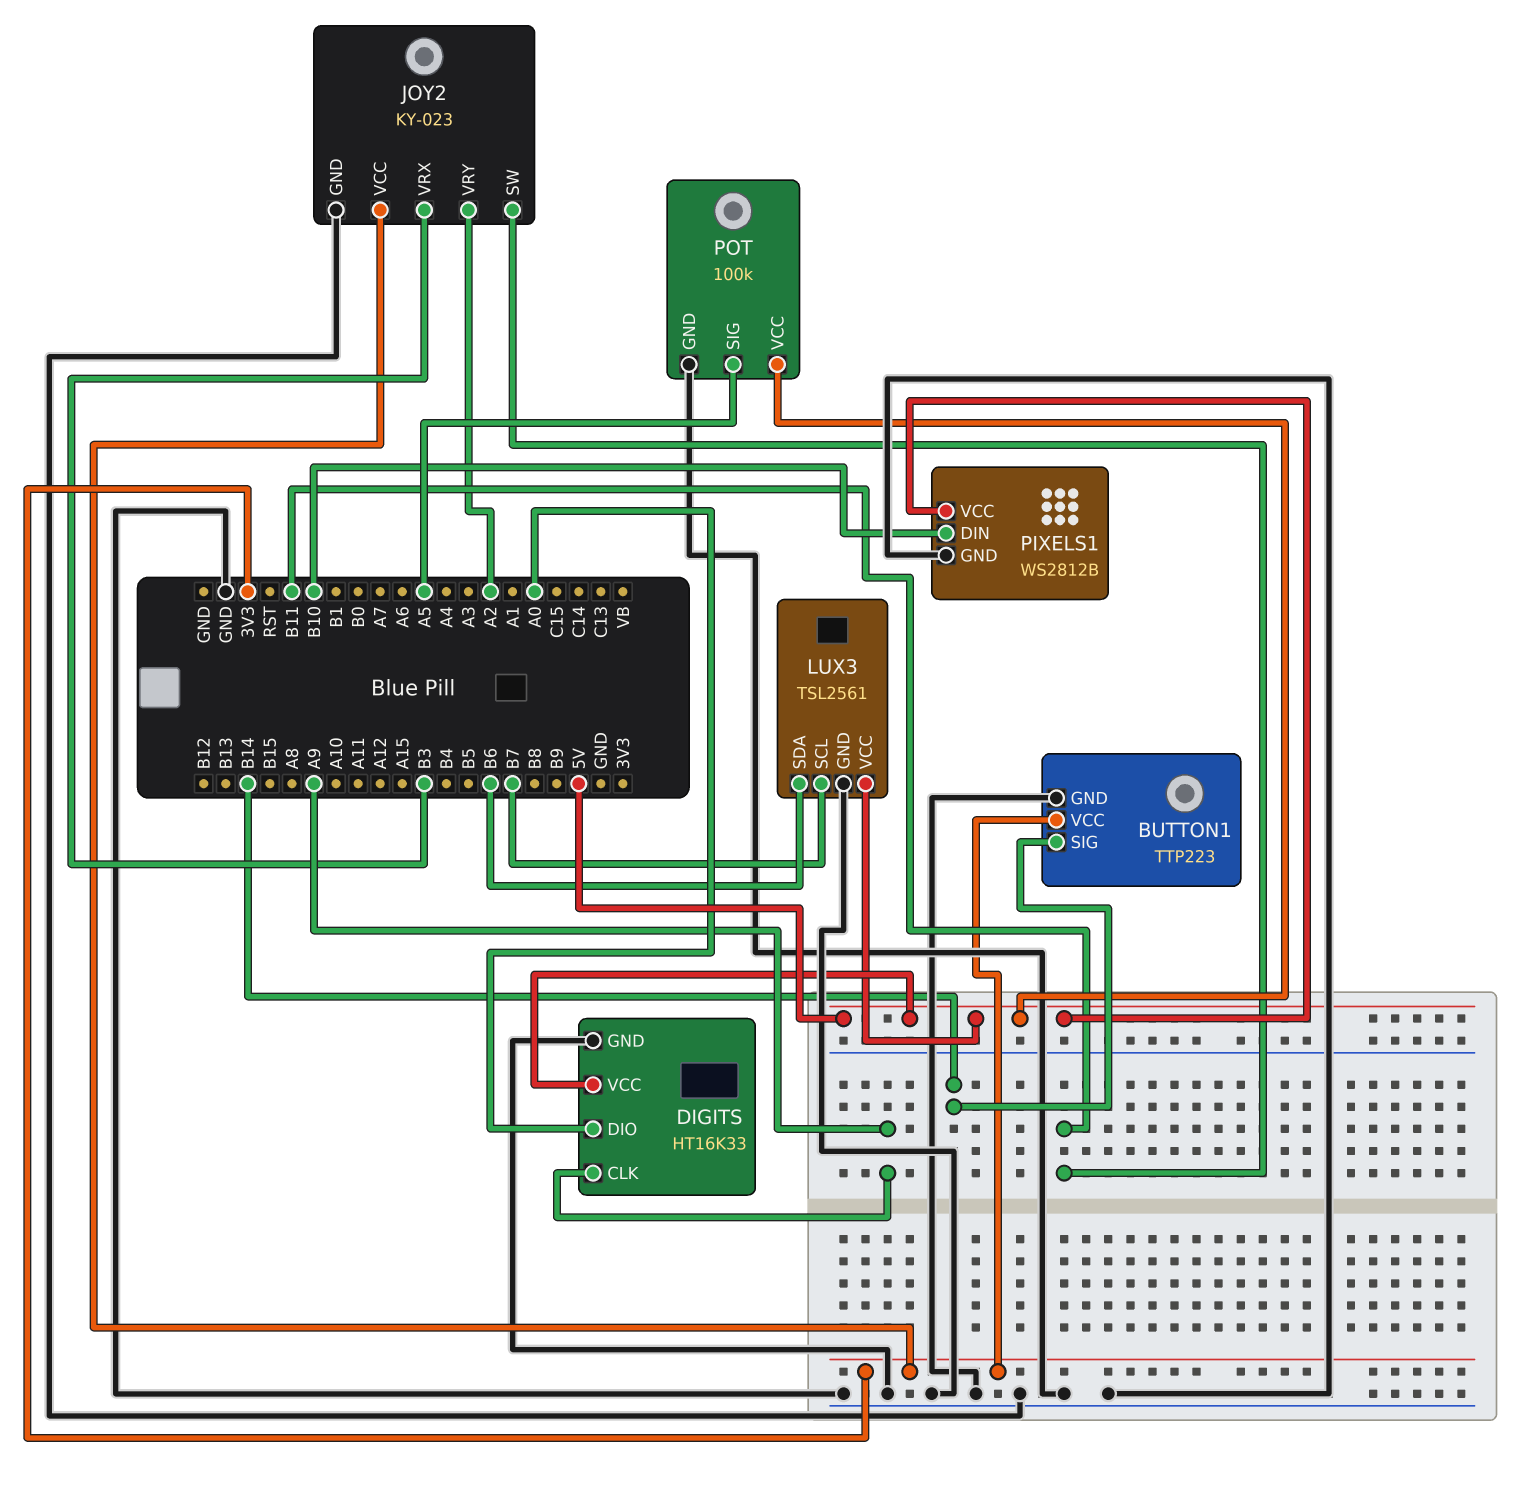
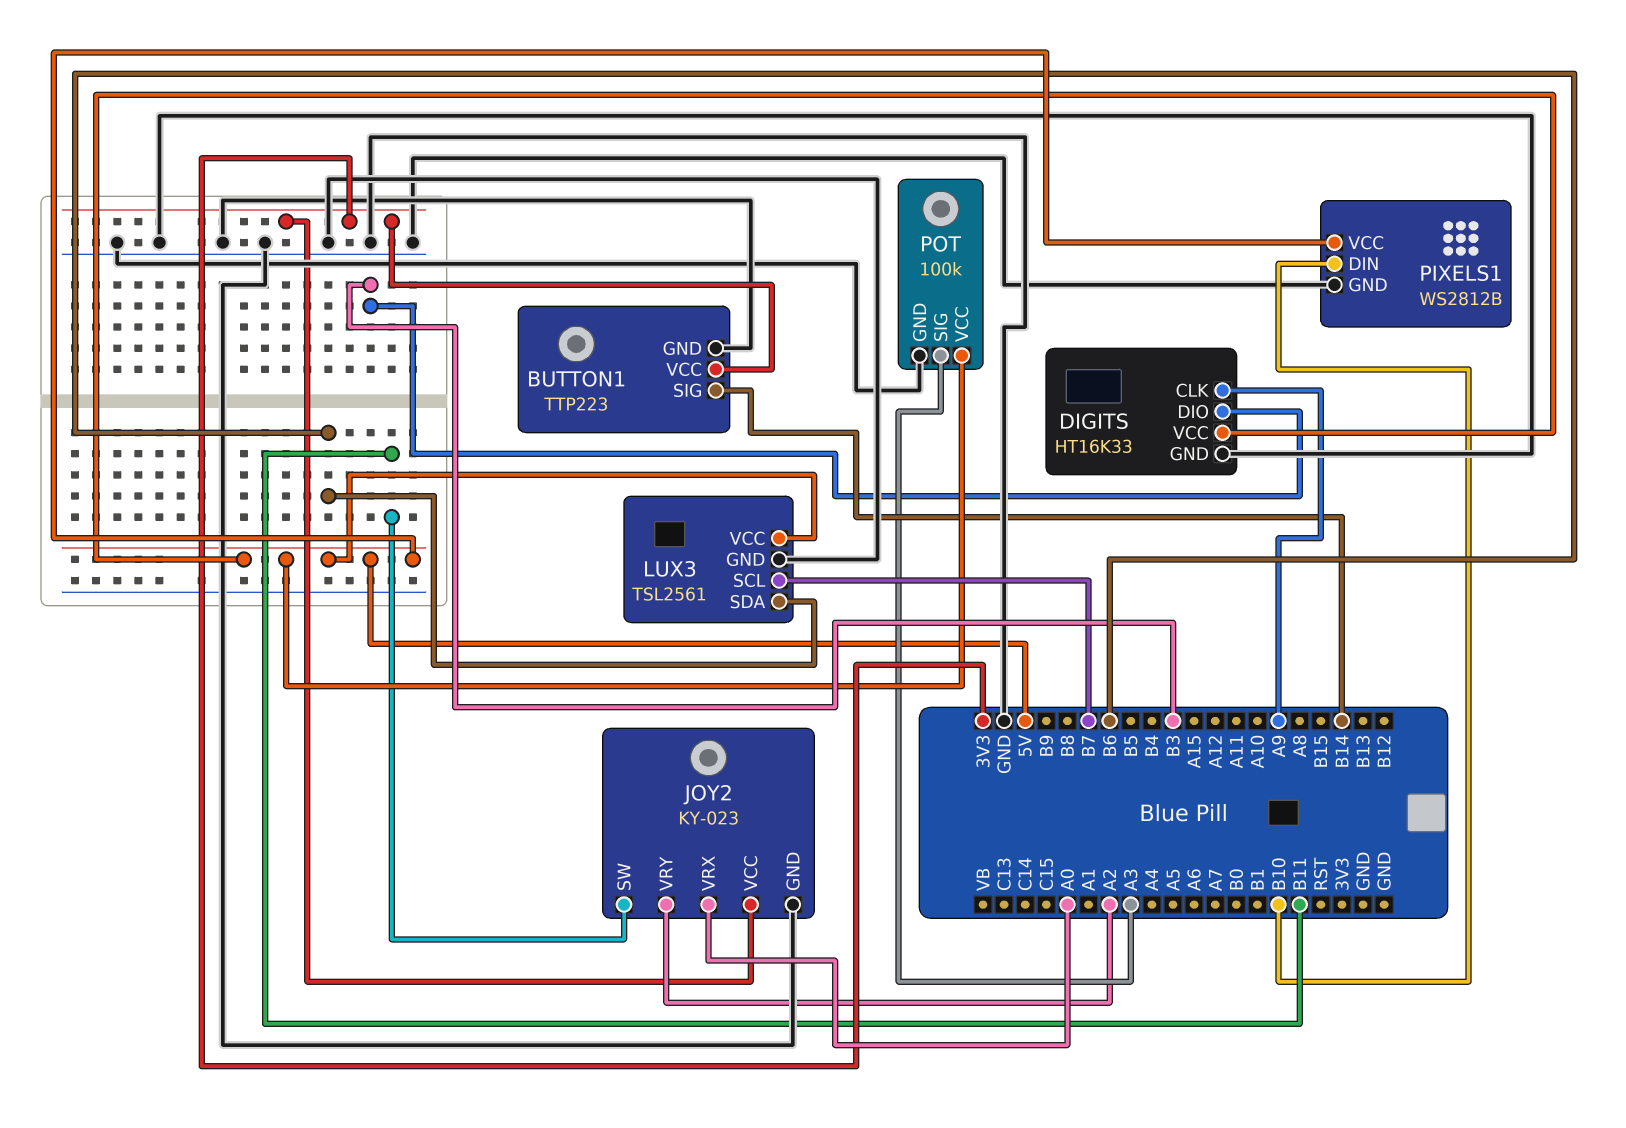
DIGITS pin DIO: A0 -> B3
JOY2 pin VRX: B3 -> A0
POT pin SIG: A5 -> A3

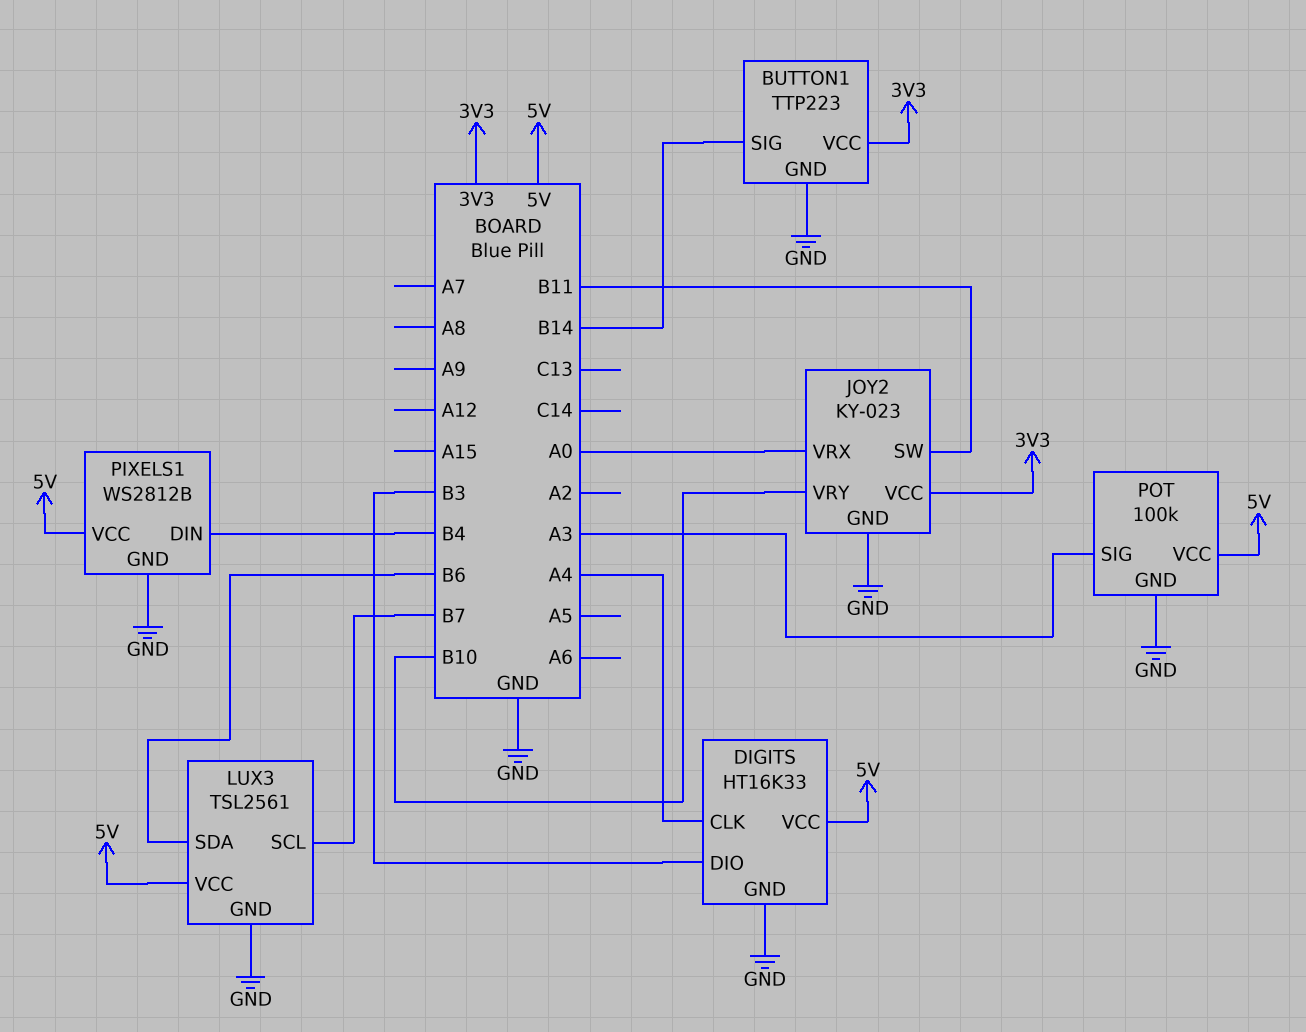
DIGITS pin CLK: A9 -> A4
JOY2 pin VRY: A2 -> B10
PIXELS1 pin DIN: B10 -> B4

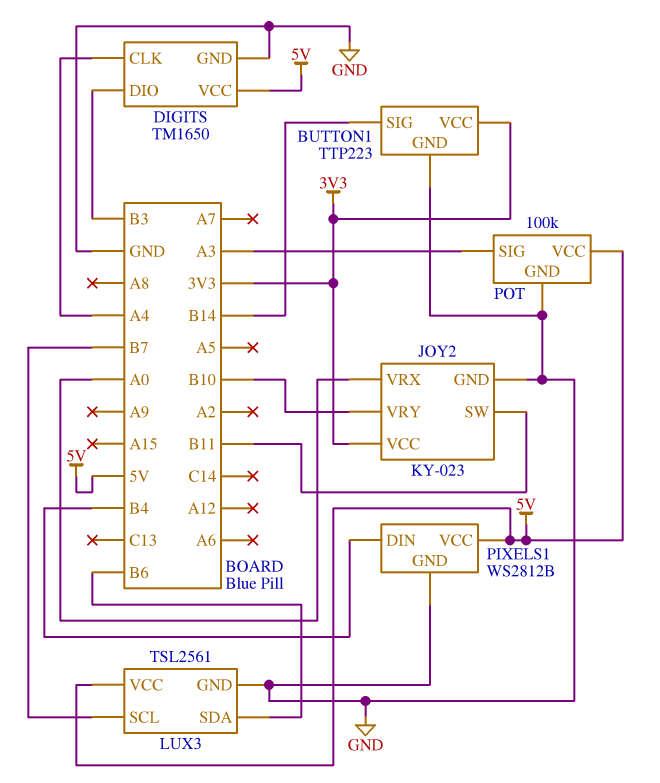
DIGITS: HT16K33 -> TM1650

